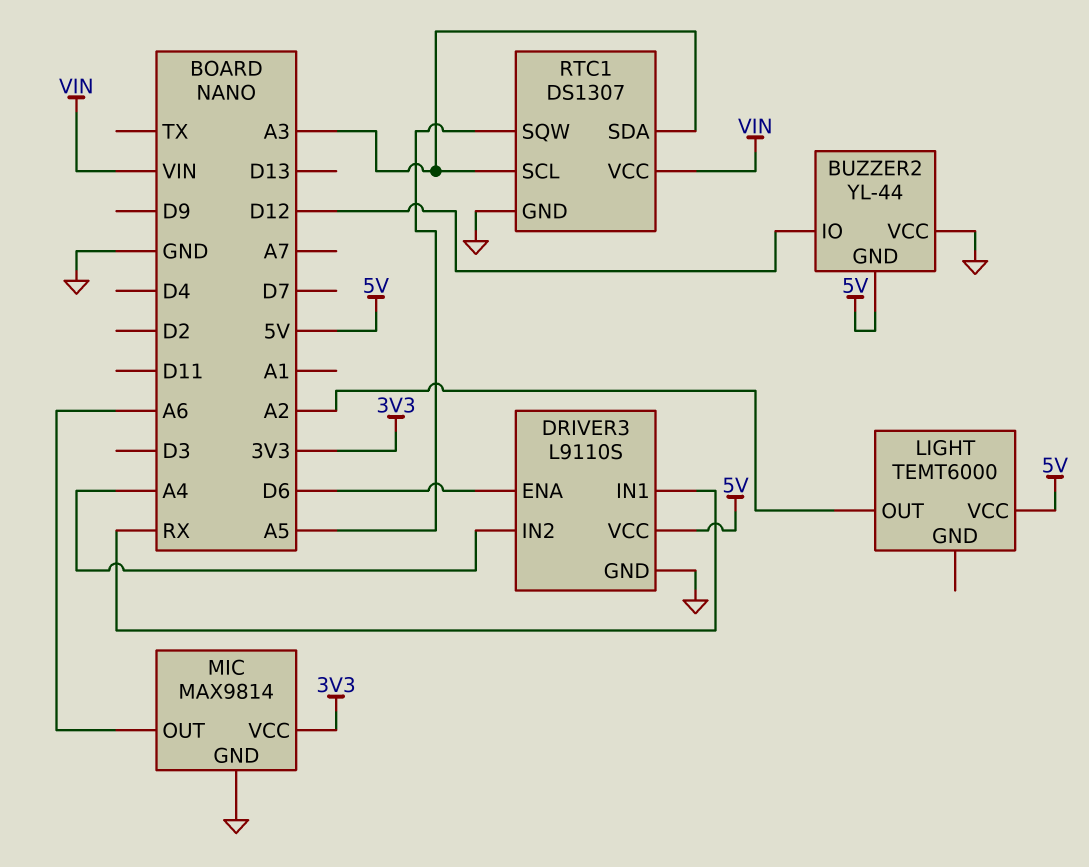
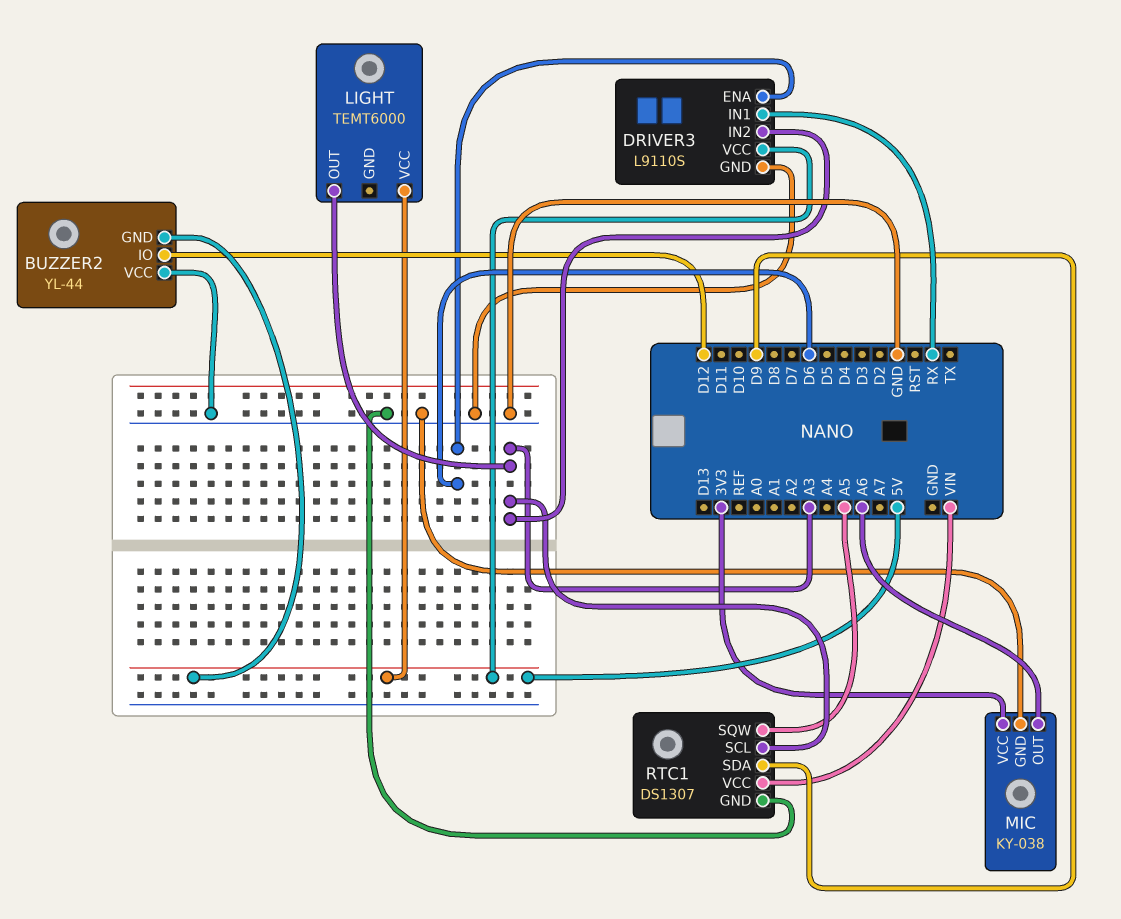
DRIVER3 pin IN2: A4 -> A3
LIGHT pin OUT: A2 -> A3
MIC: MAX9814 -> KY-038
RTC1 pin SDA: A3 -> D9

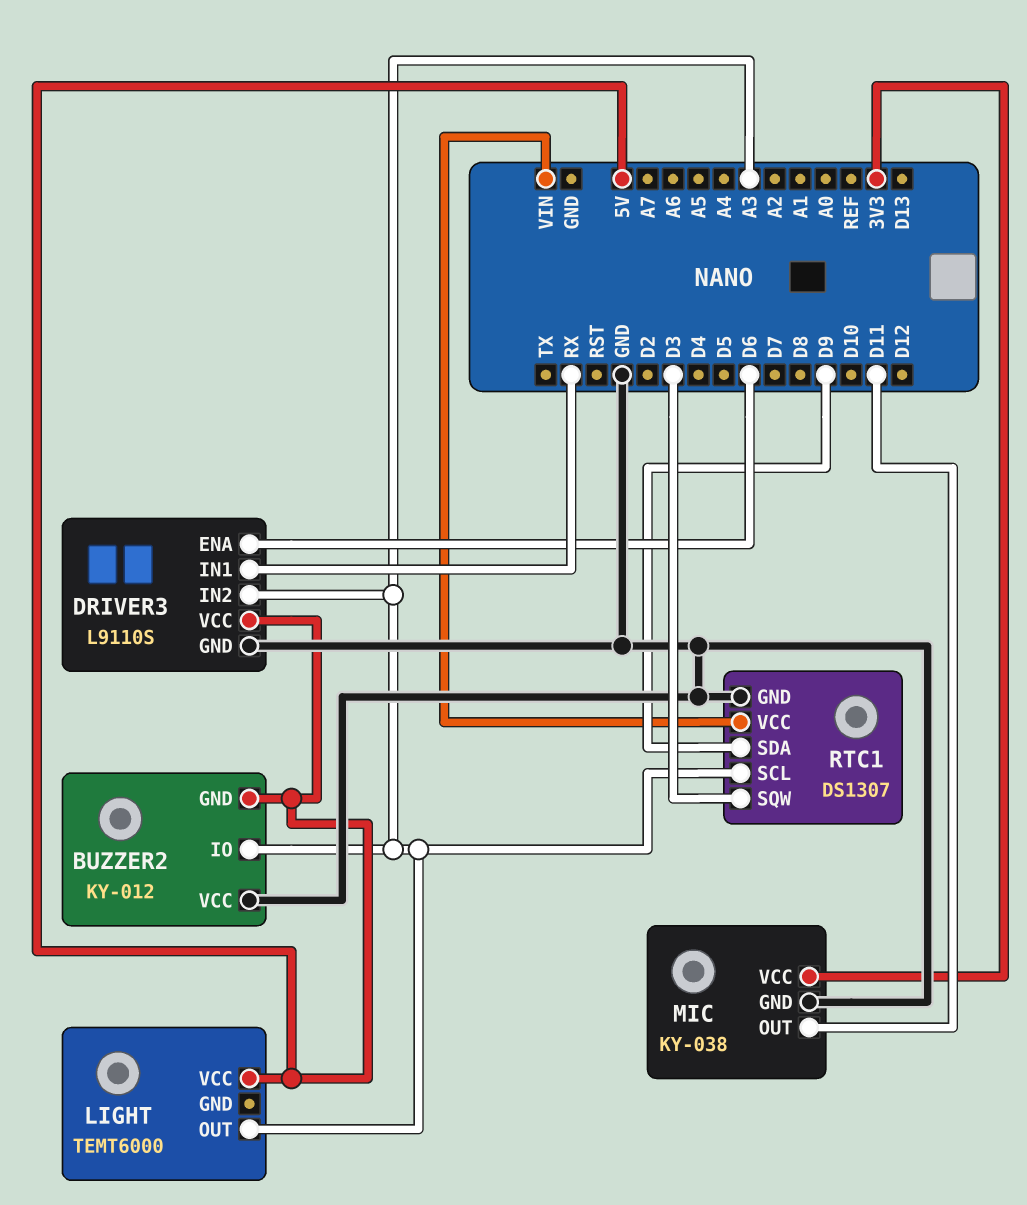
BUZZER2: YL-44 -> KY-012
BUZZER2 pin IO: D12 -> A3
MIC pin OUT: A6 -> D11
RTC1 pin SQW: A5 -> D3

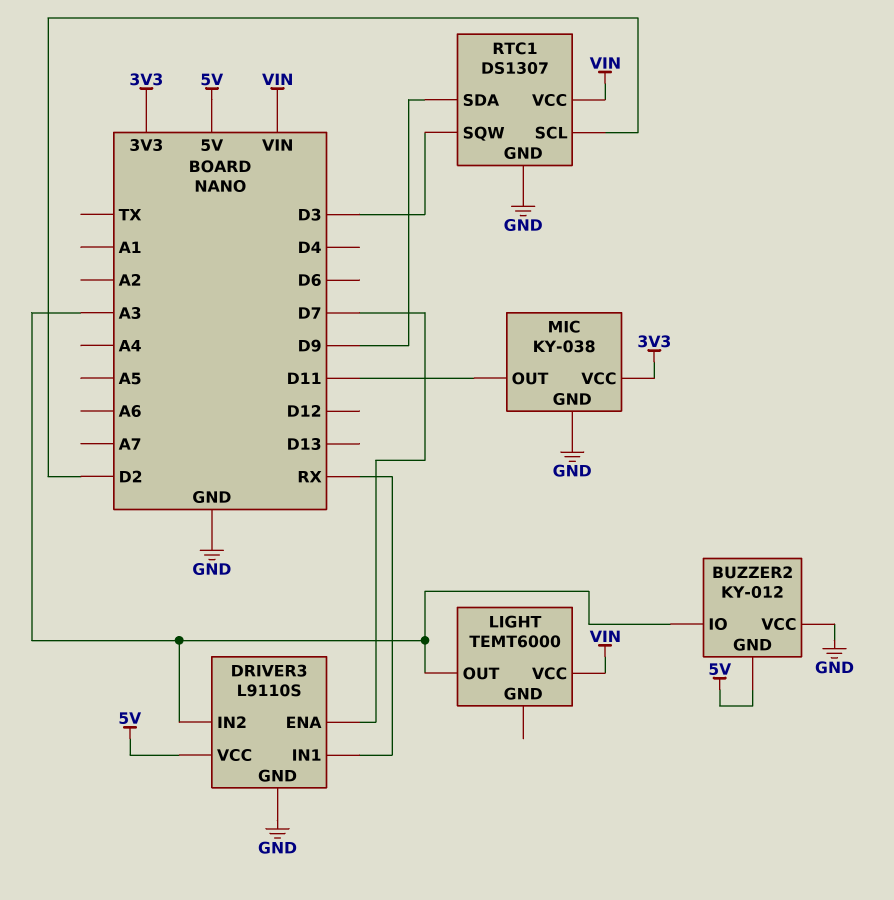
DRIVER3 pin ENA: D6 -> D7
LIGHT pin VCC: 5V -> VIN
RTC1 pin SCL: A3 -> D2

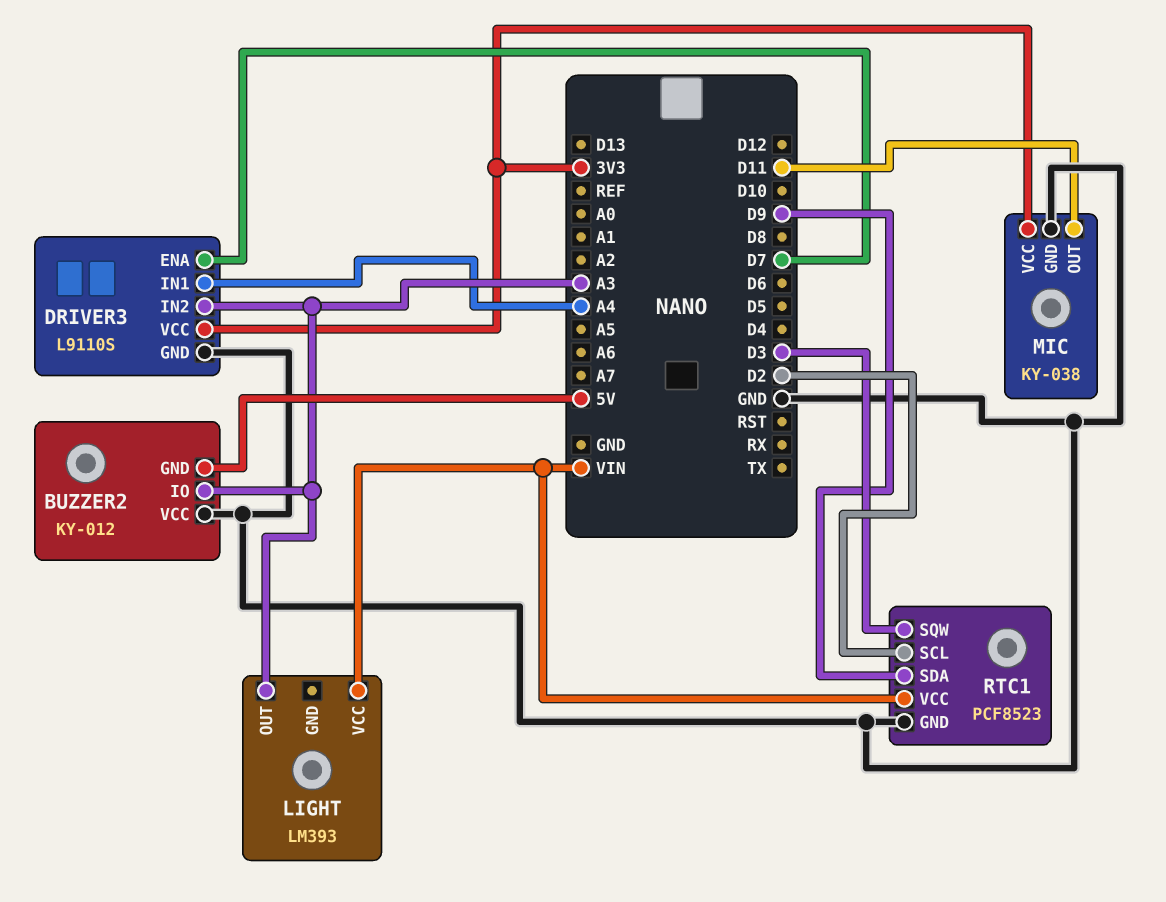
DRIVER3 pin IN1: RX -> A4
DRIVER3 pin VCC: 5V -> 3V3
LIGHT: TEMT6000 -> LM393
RTC1: DS1307 -> PCF8523

